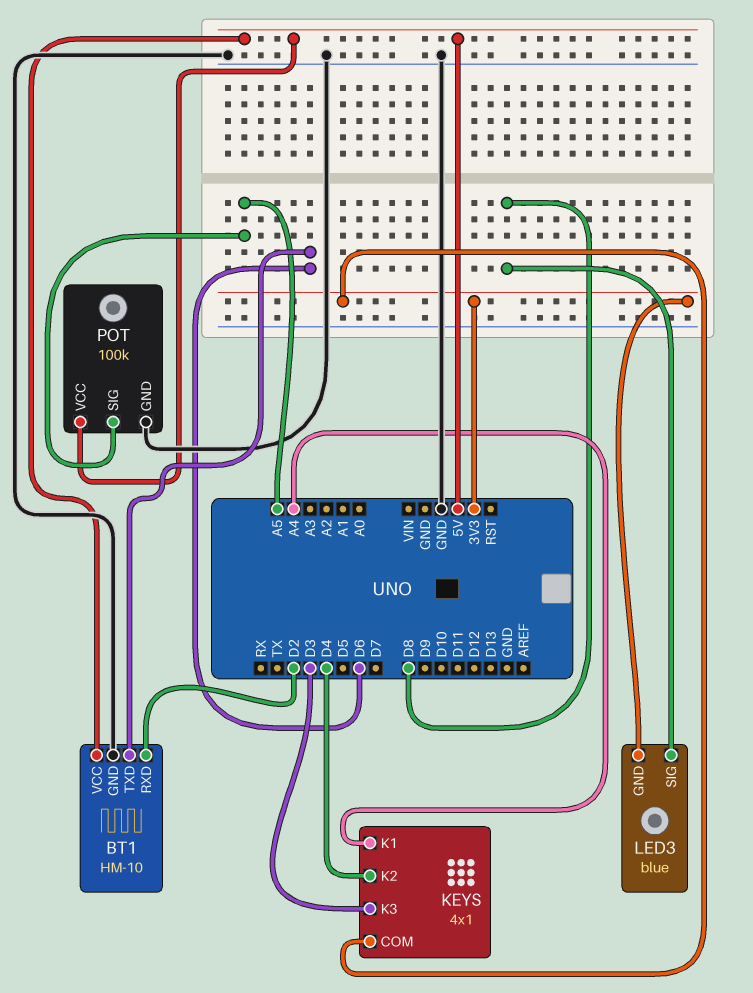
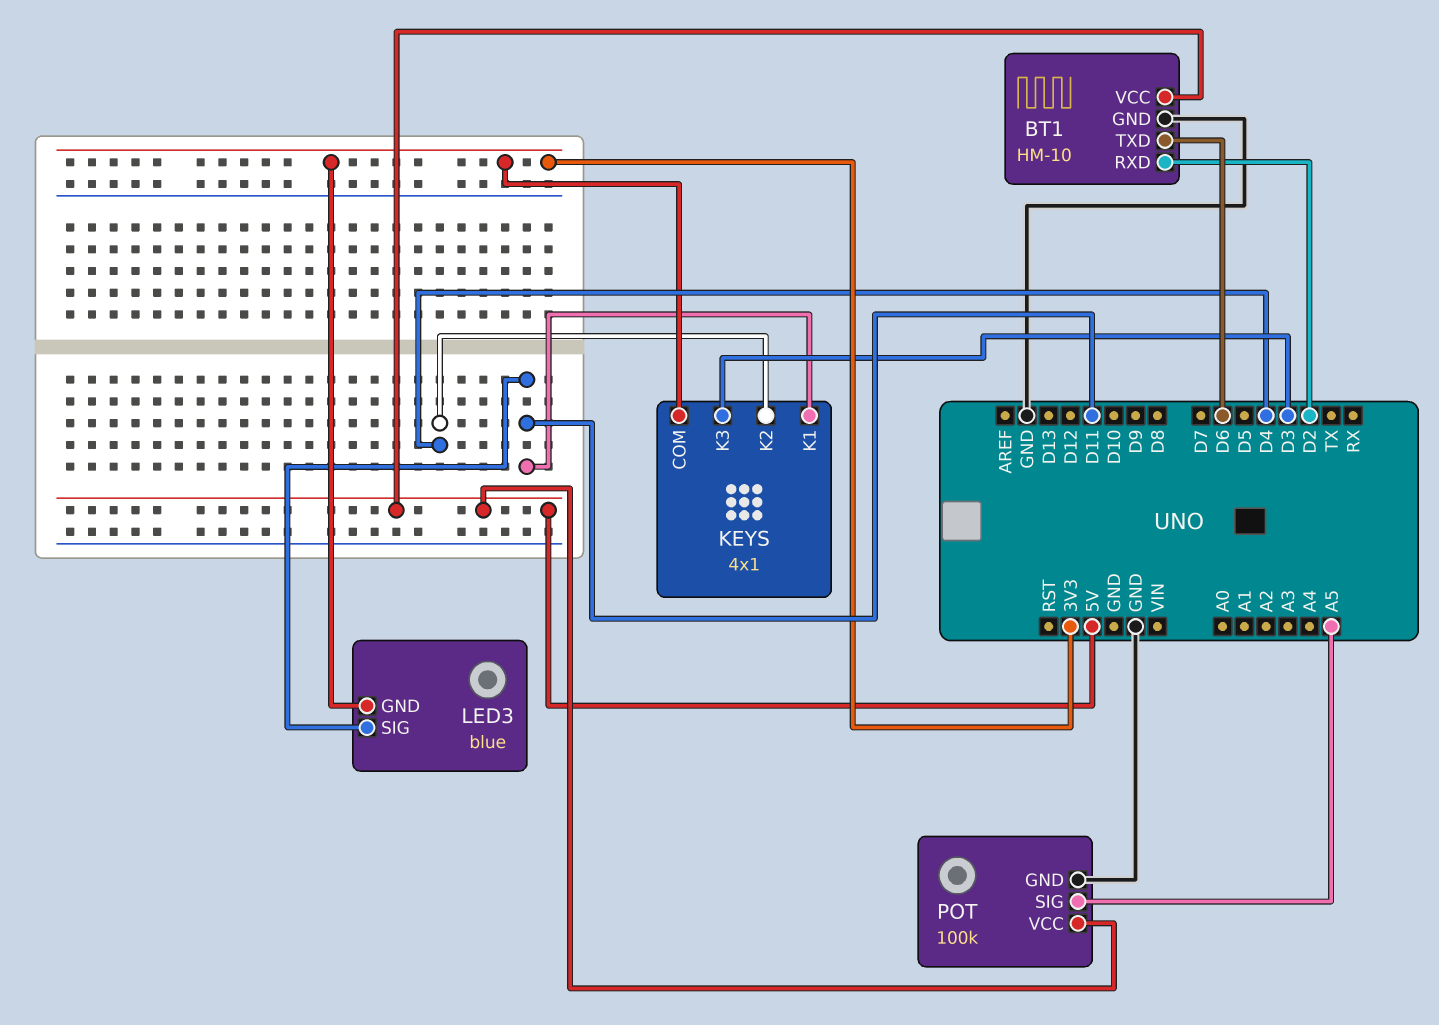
KEYS pin K1: A4 -> D11
LED3 pin SIG: D8 -> D11

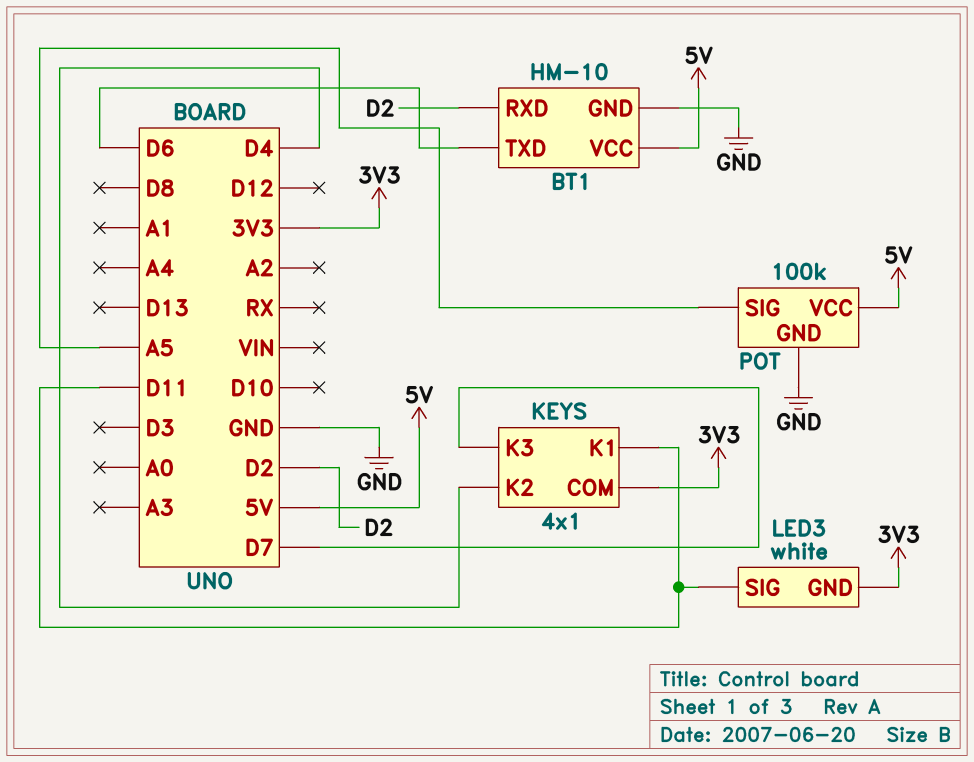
KEYS pin K3: D3 -> D7
LED3: blue -> white

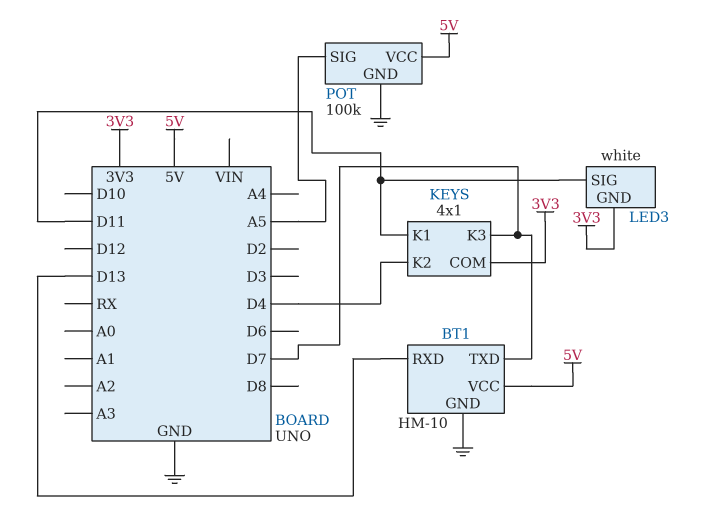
BT1 pin RXD: D2 -> D13
BT1 pin TXD: D6 -> D7

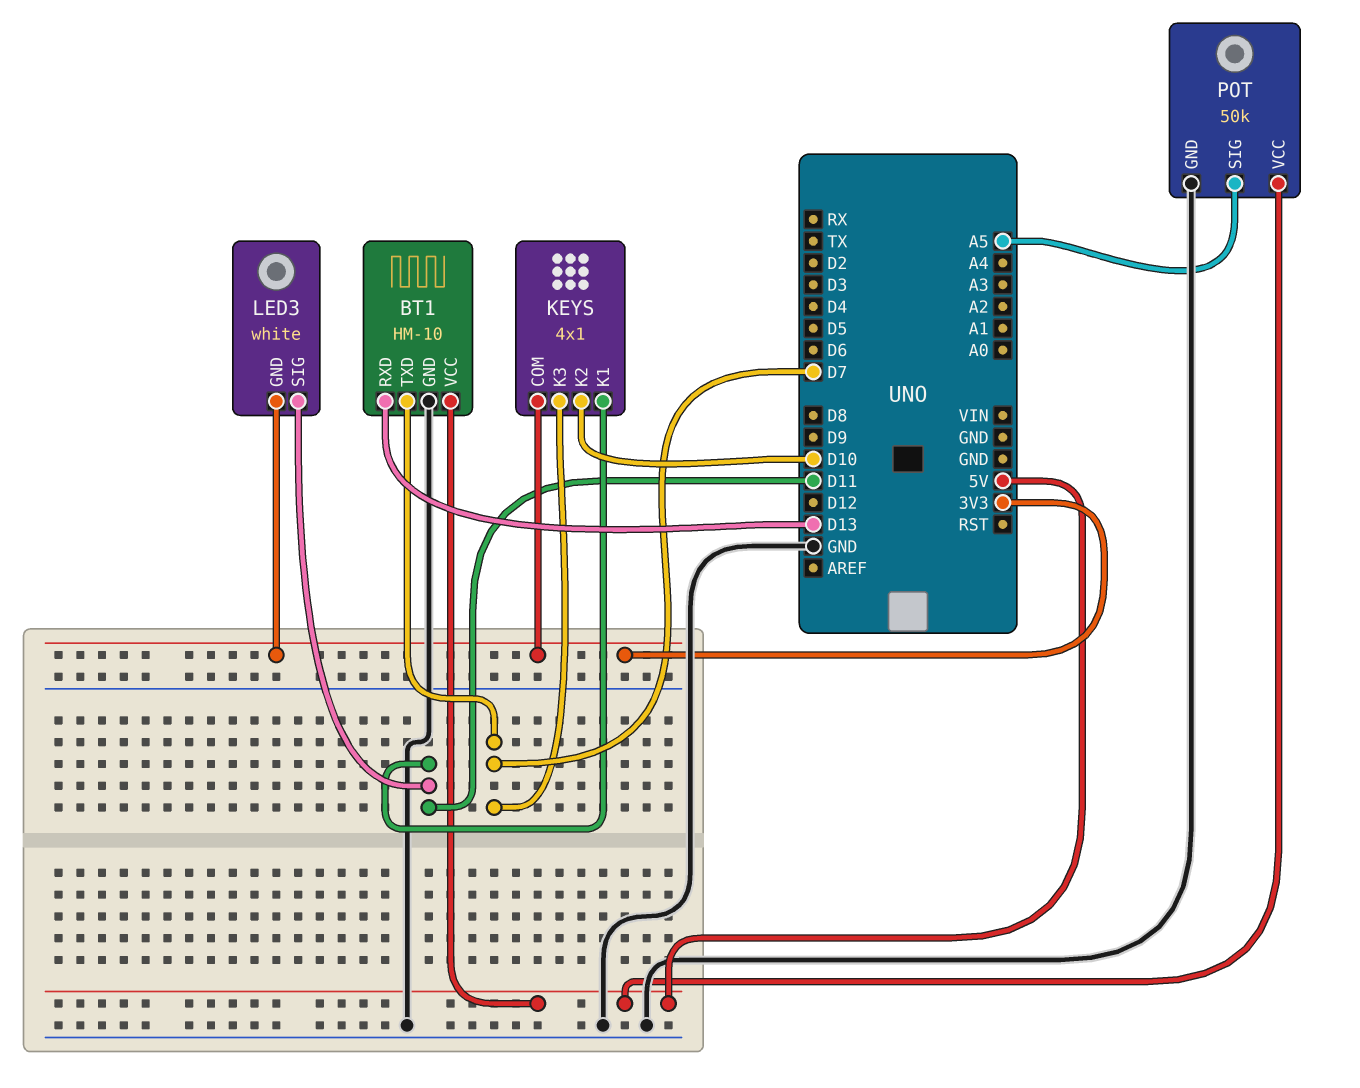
KEYS pin K2: D4 -> D10
POT: 100k -> 50k

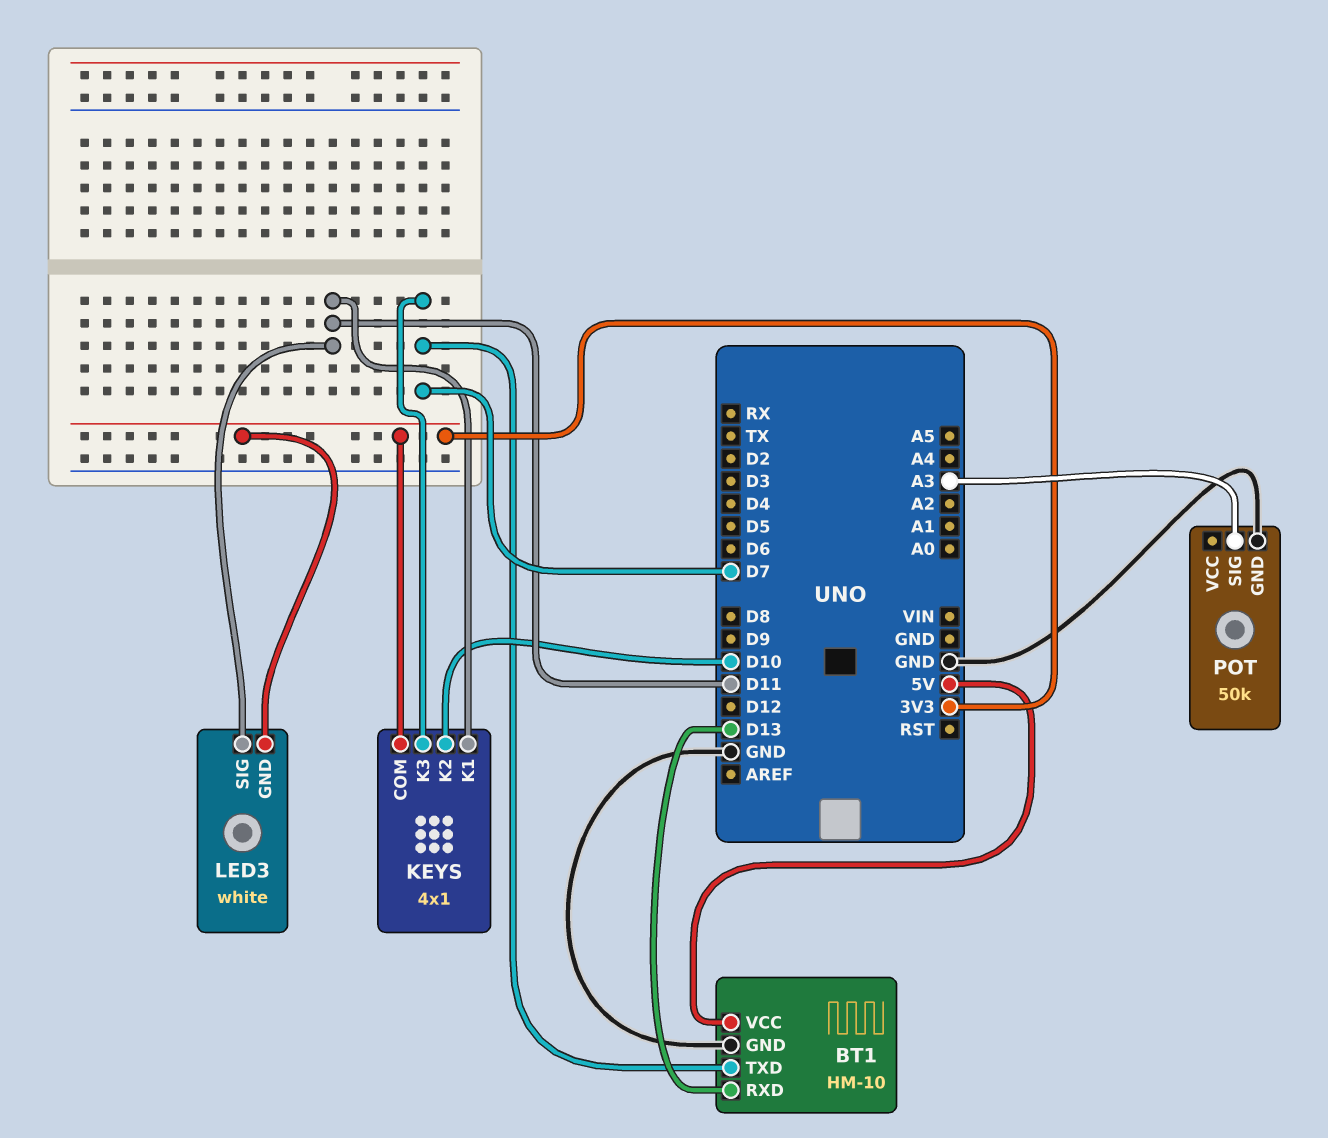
POT pin SIG: A5 -> A3
POT pin VCC: 5V -> none

